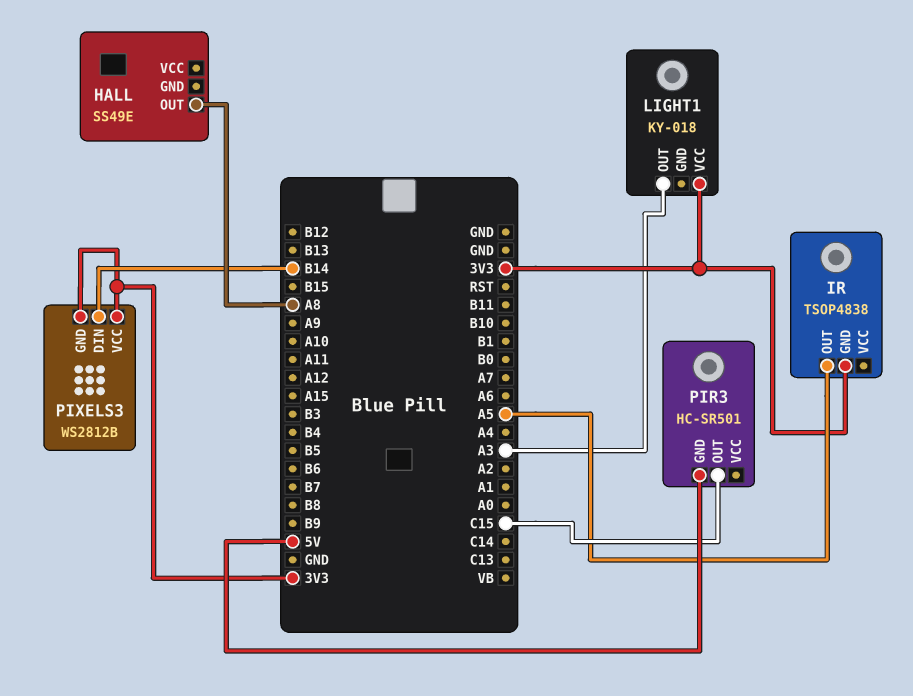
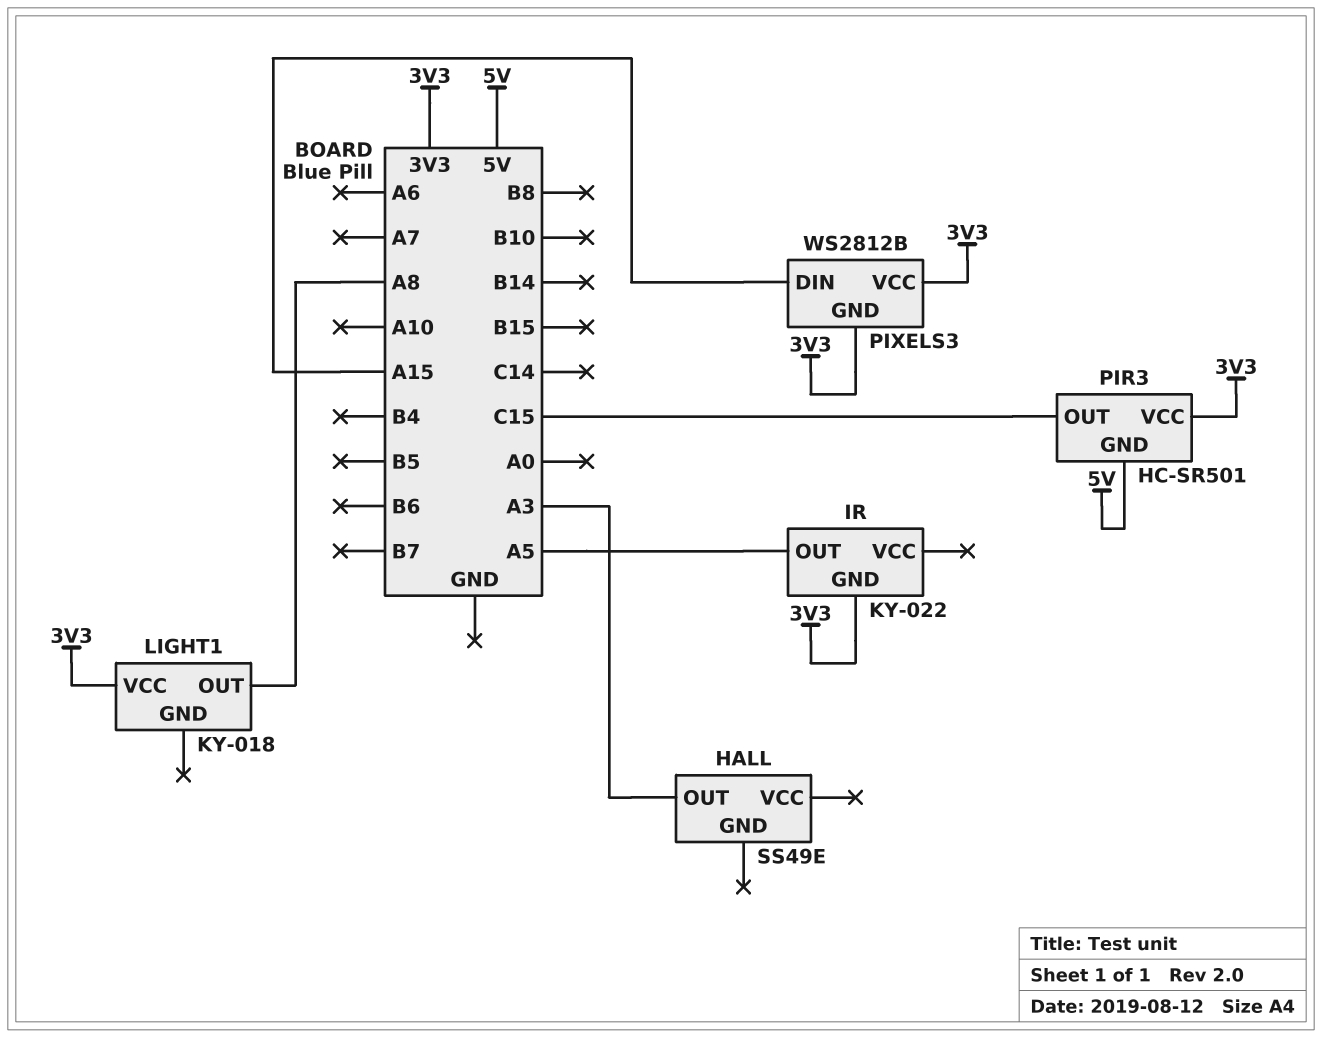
HALL pin OUT: A8 -> A3
IR: TSOP4838 -> KY-022
LIGHT1 pin OUT: A3 -> A8
PIR3 pin VCC: none -> 3V3
PIXELS3 pin DIN: B14 -> A15

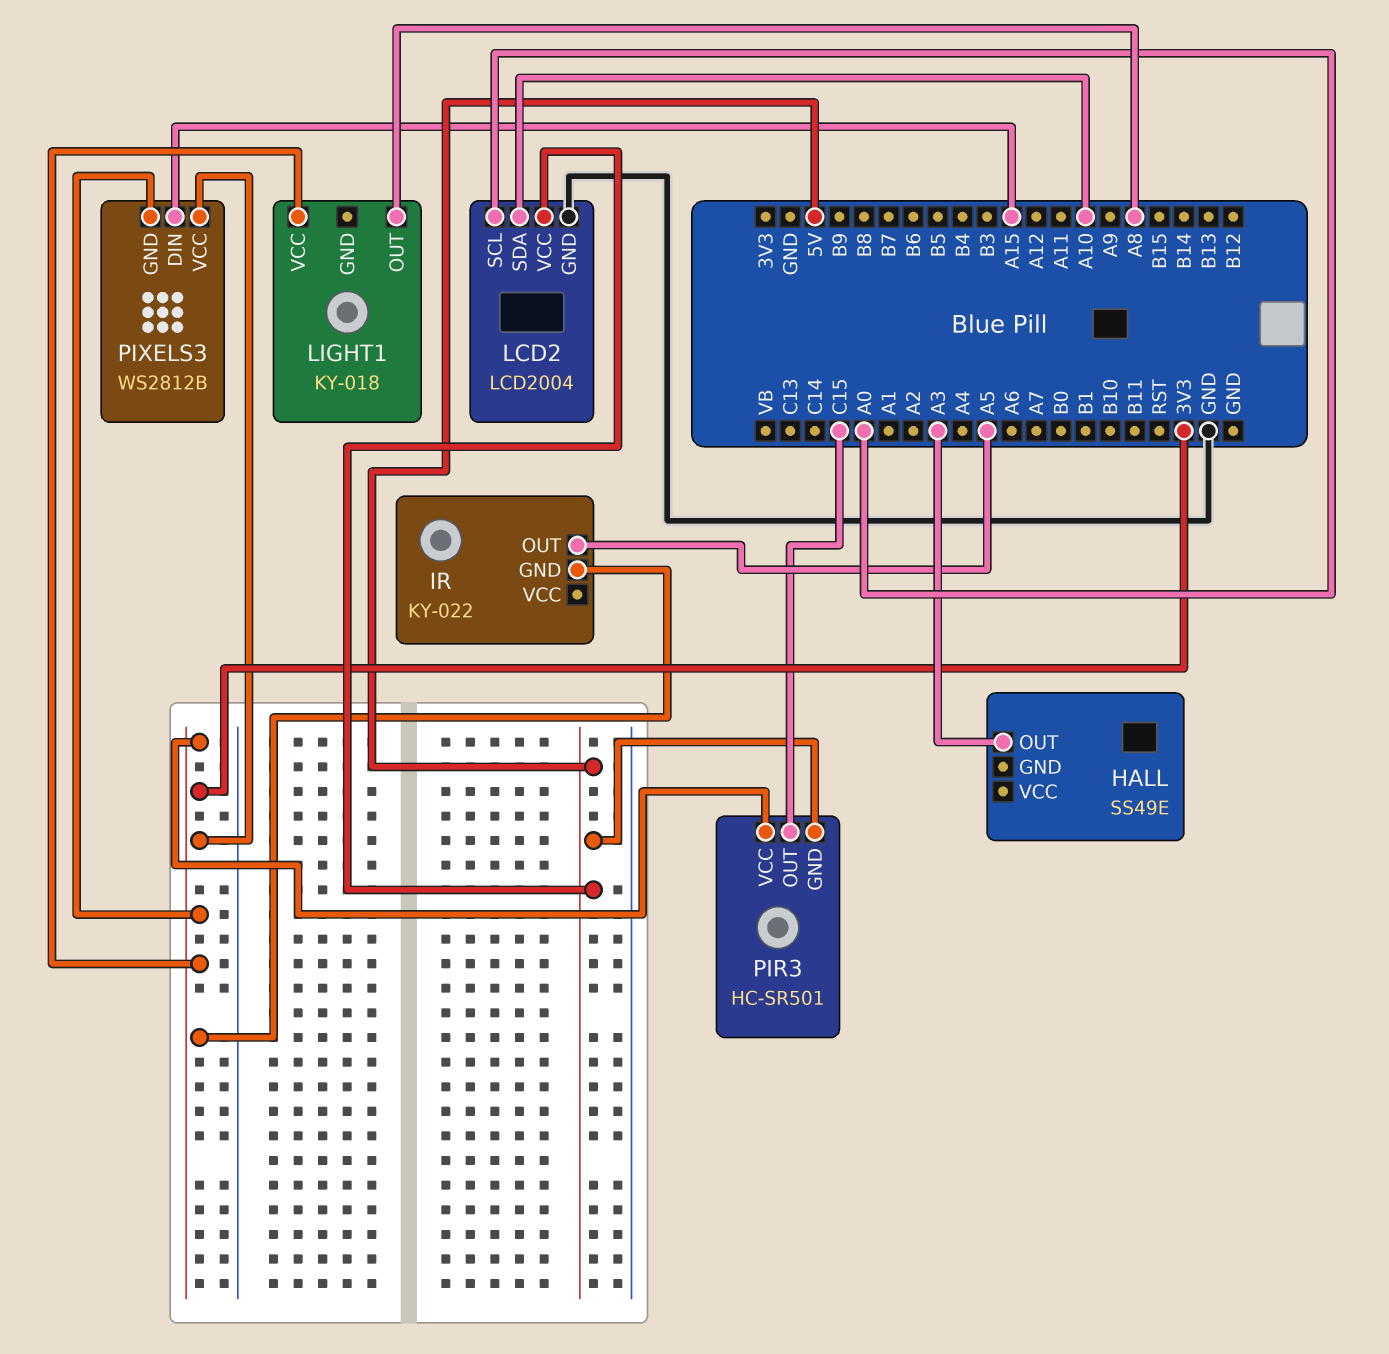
LCD2: none -> LCD2004
LCD2 pin GND: none -> GND
LCD2 pin SCL: none -> A0
LCD2 pin SDA: none -> A10
LCD2 pin VCC: none -> 5V

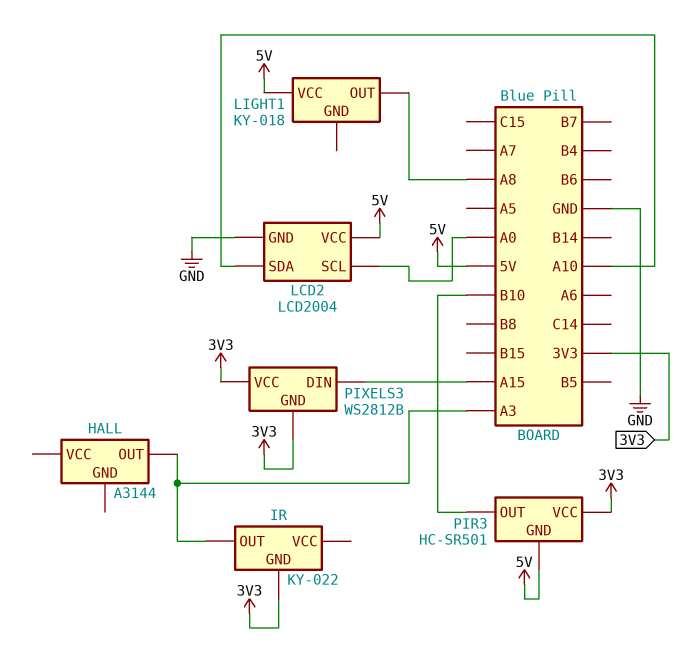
HALL: SS49E -> A3144
IR pin OUT: A5 -> A3
LIGHT1 pin VCC: 3V3 -> 5V
PIR3 pin OUT: C15 -> B10

